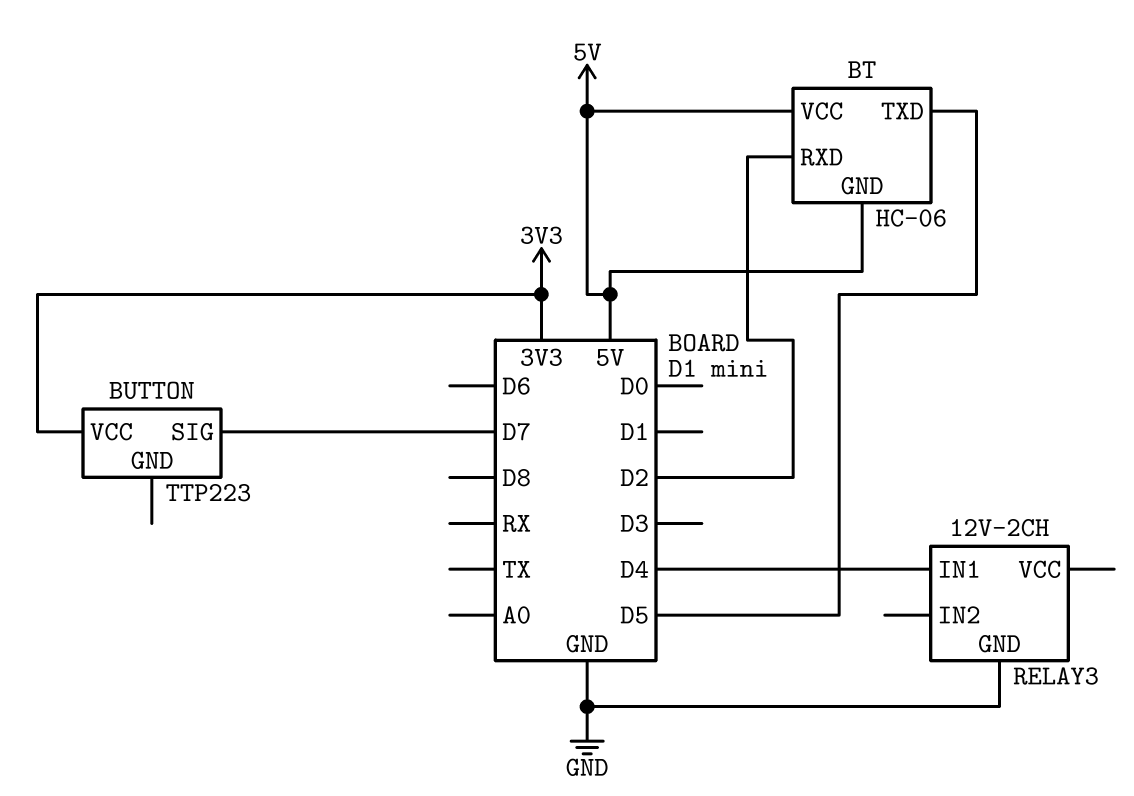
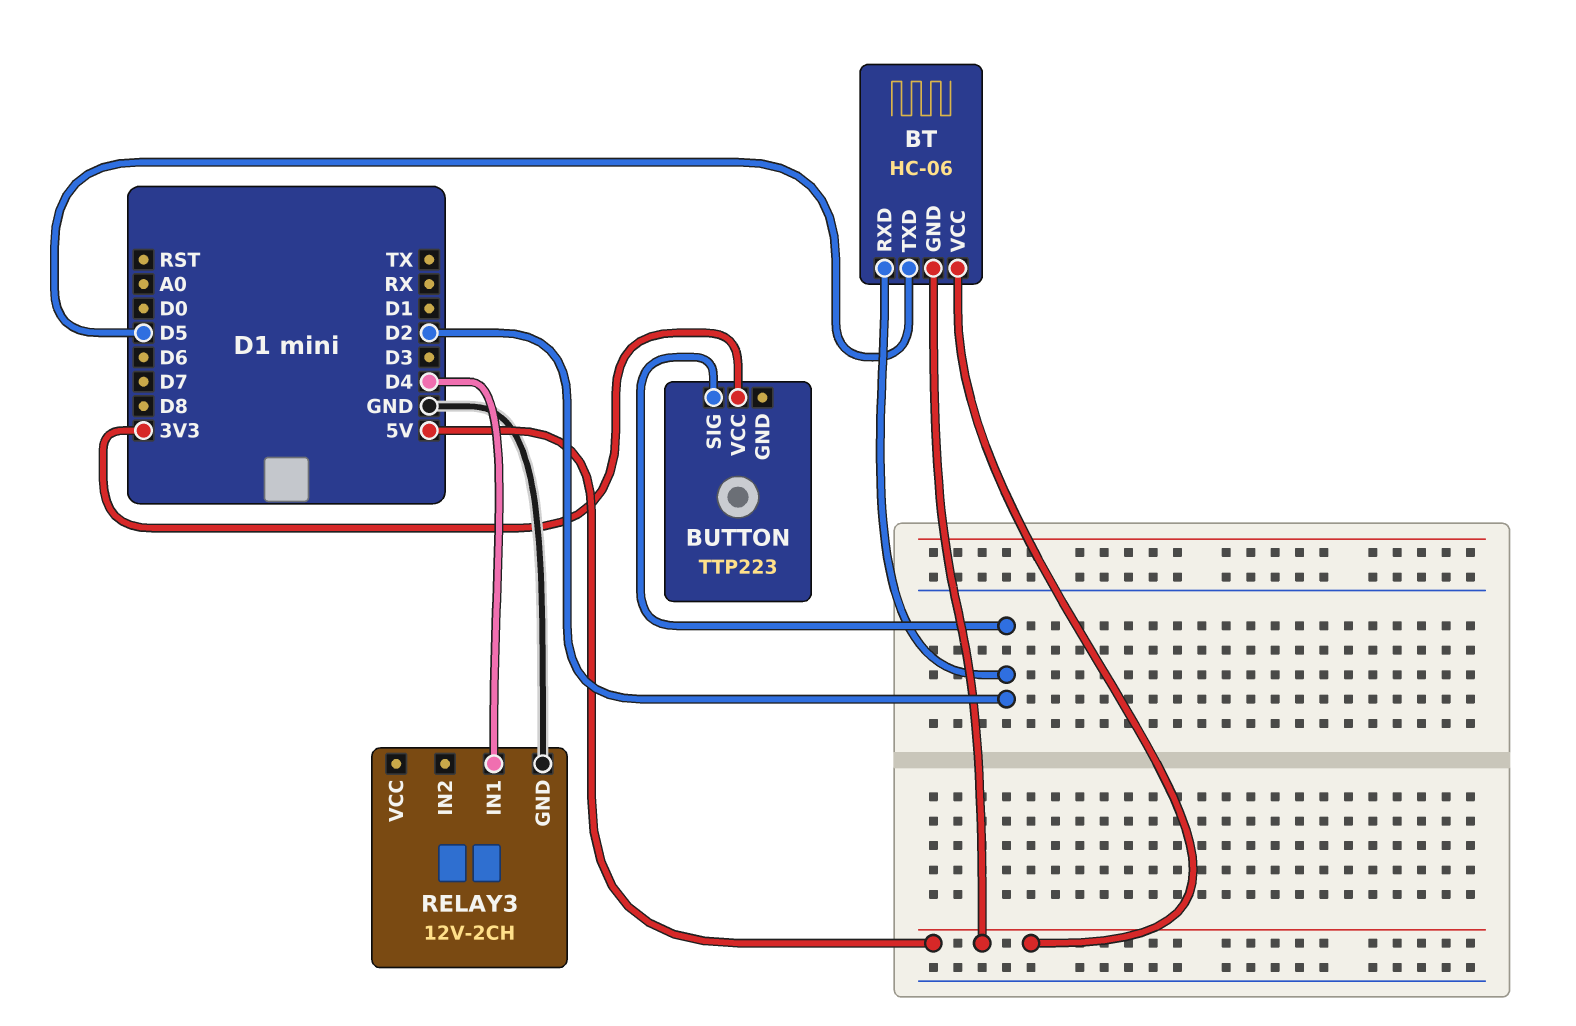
BUTTON pin SIG: D7 -> D2

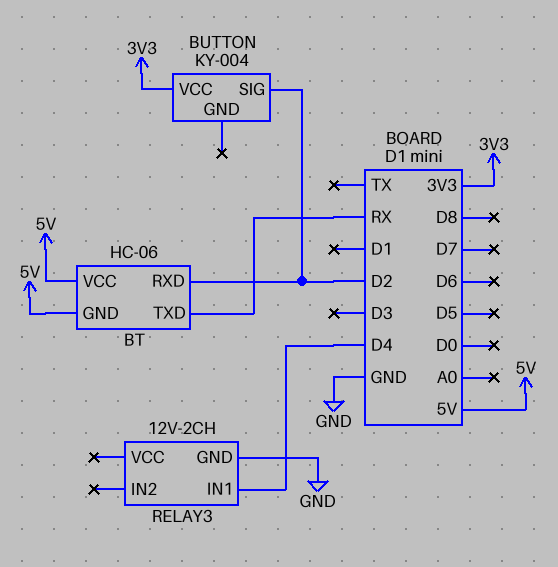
BT pin TXD: D5 -> RX
BUTTON: TTP223 -> KY-004

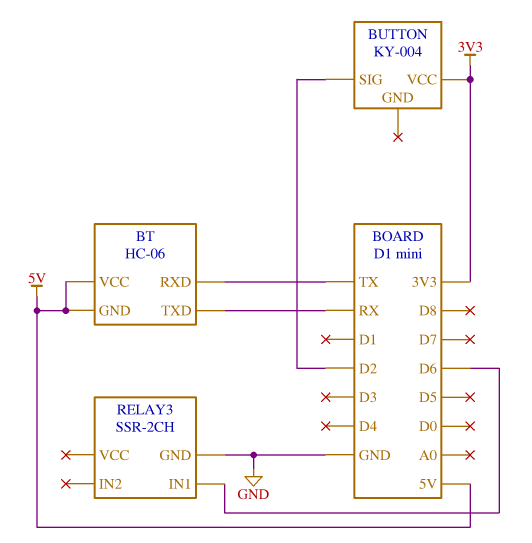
BT pin RXD: D2 -> TX
RELAY3: 12V-2CH -> SSR-2CH
RELAY3 pin IN1: D4 -> D6

